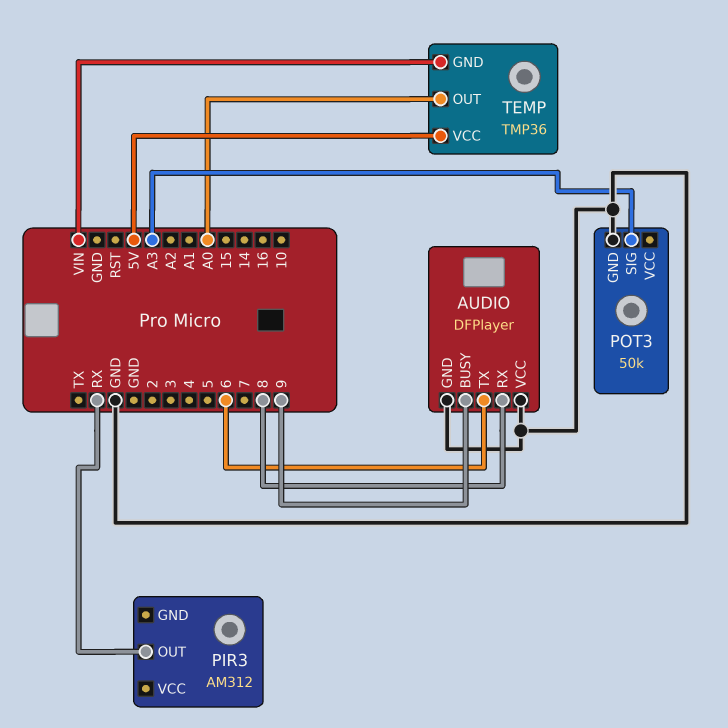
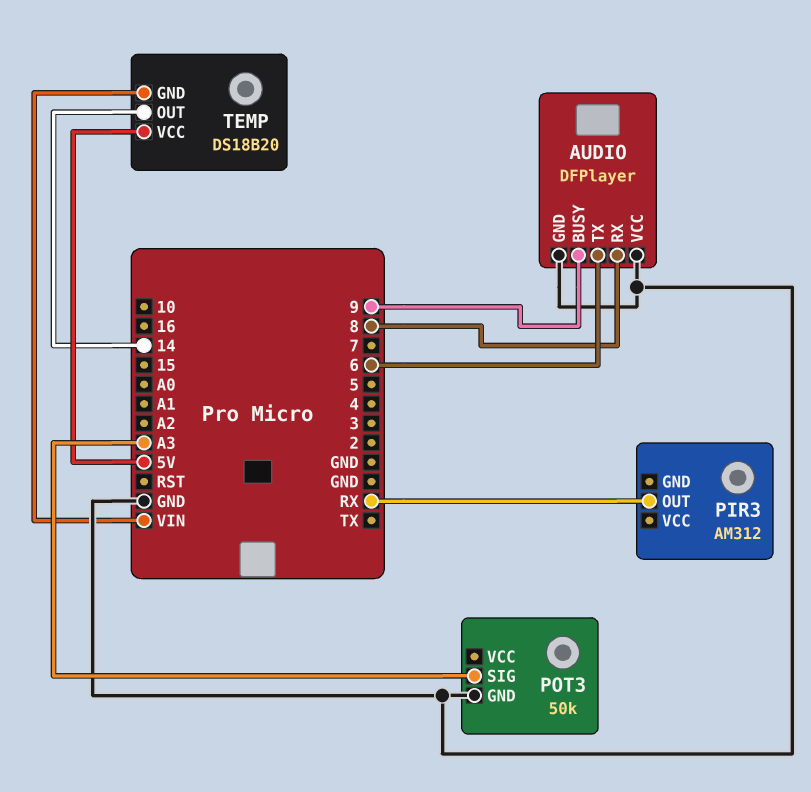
TEMP: TMP36 -> DS18B20
TEMP pin OUT: A0 -> 14

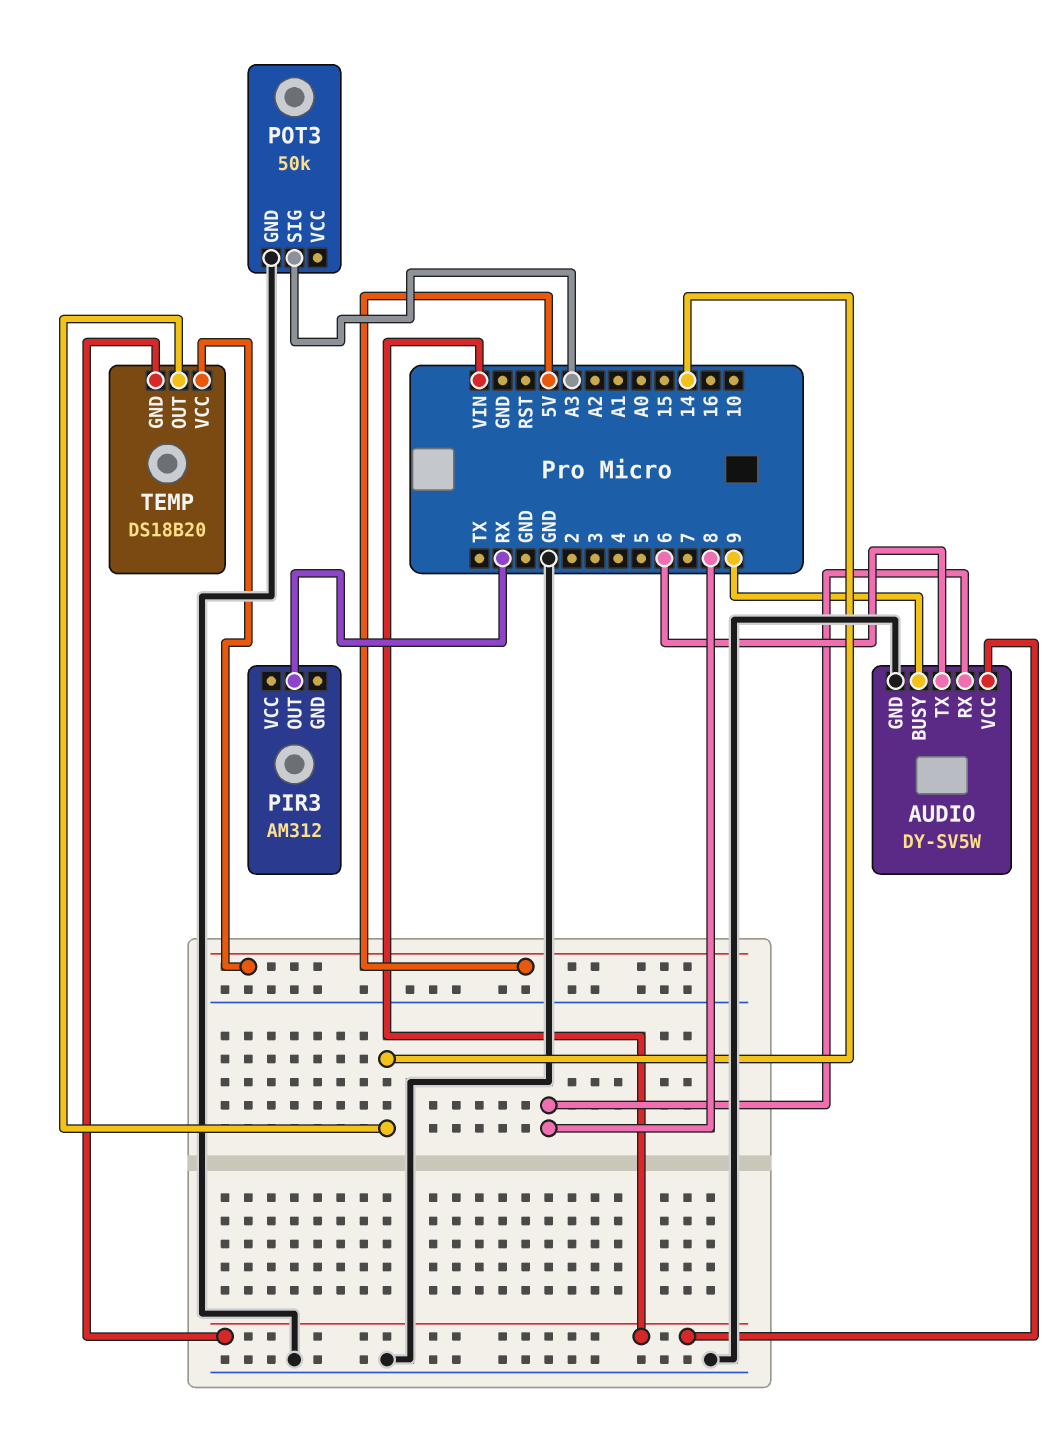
AUDIO: DFPlayer -> DY-SV5W
AUDIO pin VCC: GND -> VIN

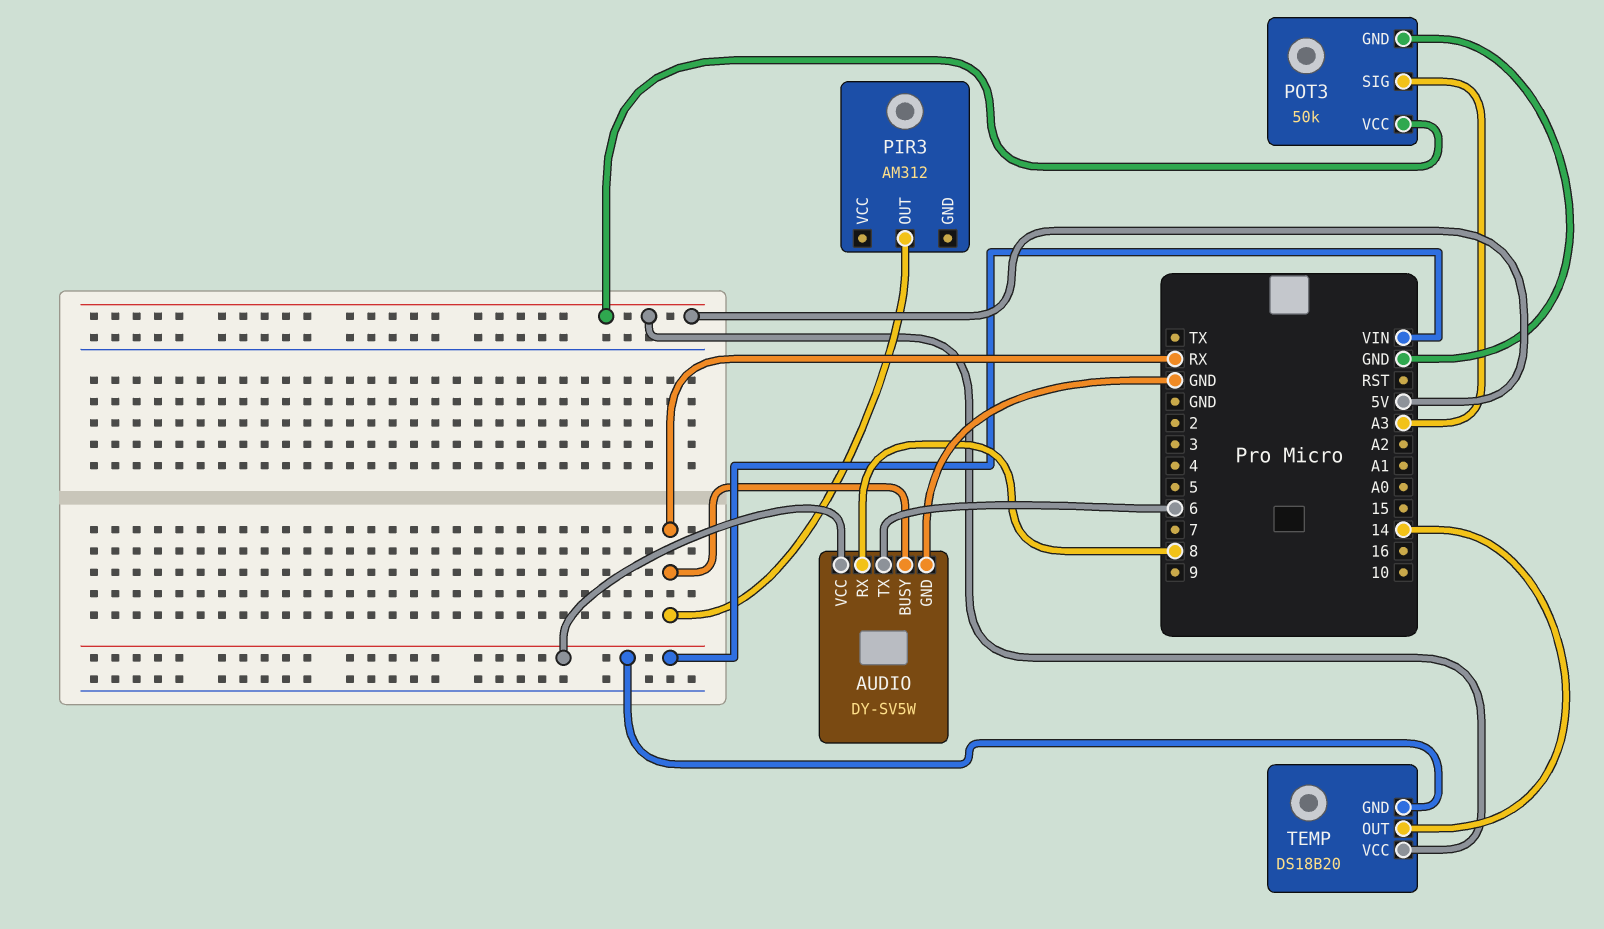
AUDIO pin BUSY: 9 -> RX
POT3 pin VCC: none -> 5V

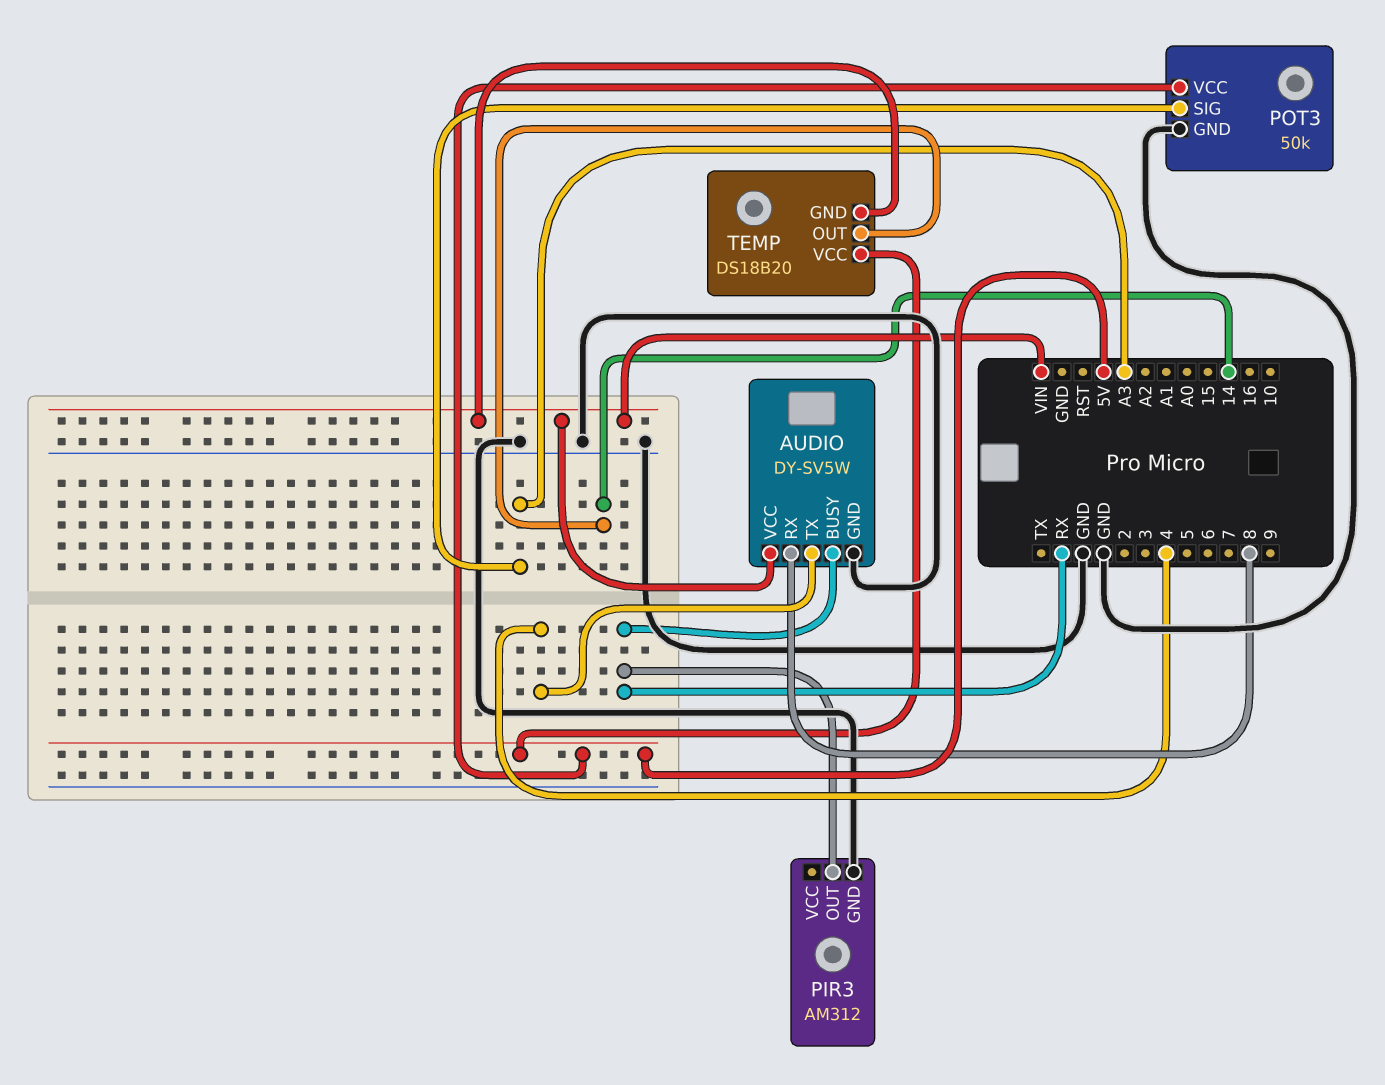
AUDIO pin TX: 6 -> 4
PIR3 pin GND: none -> GND

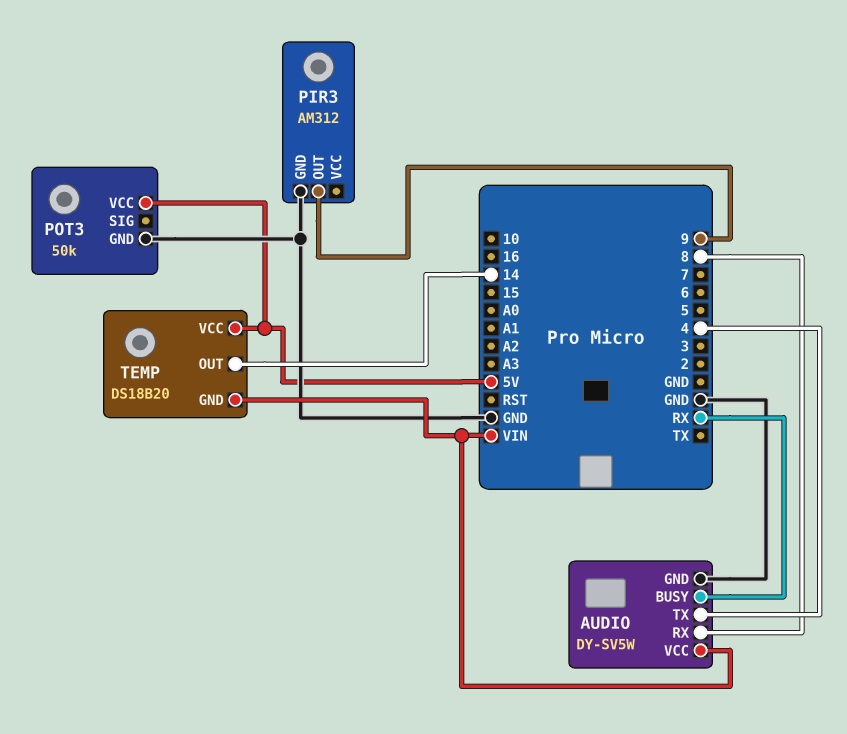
PIR3 pin OUT: RX -> 9
POT3 pin SIG: A3 -> none

